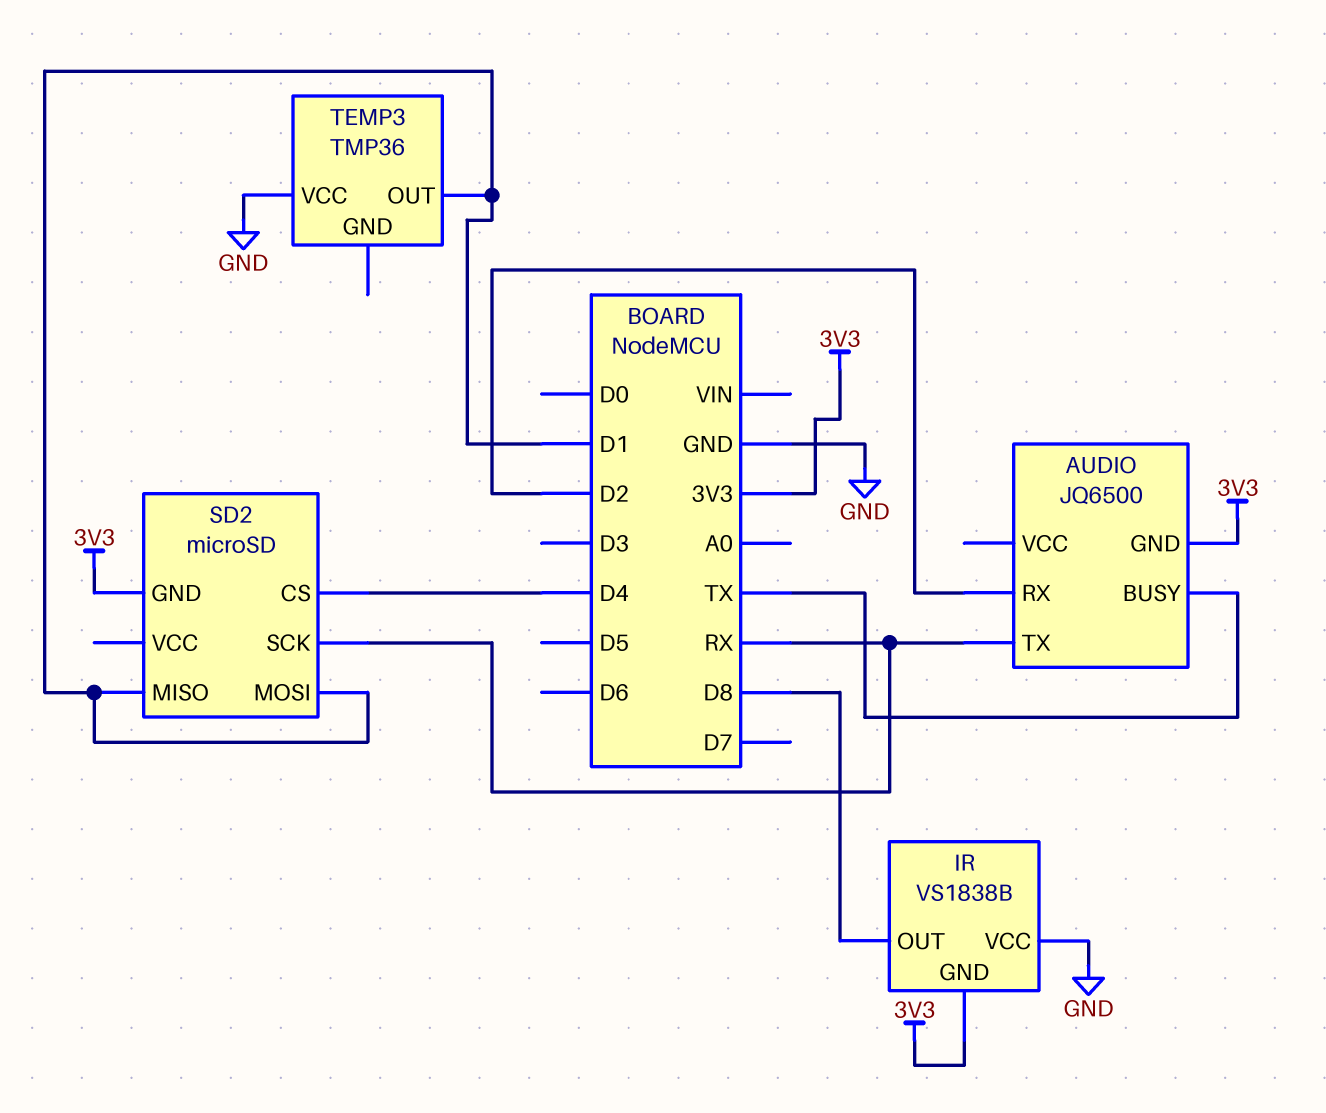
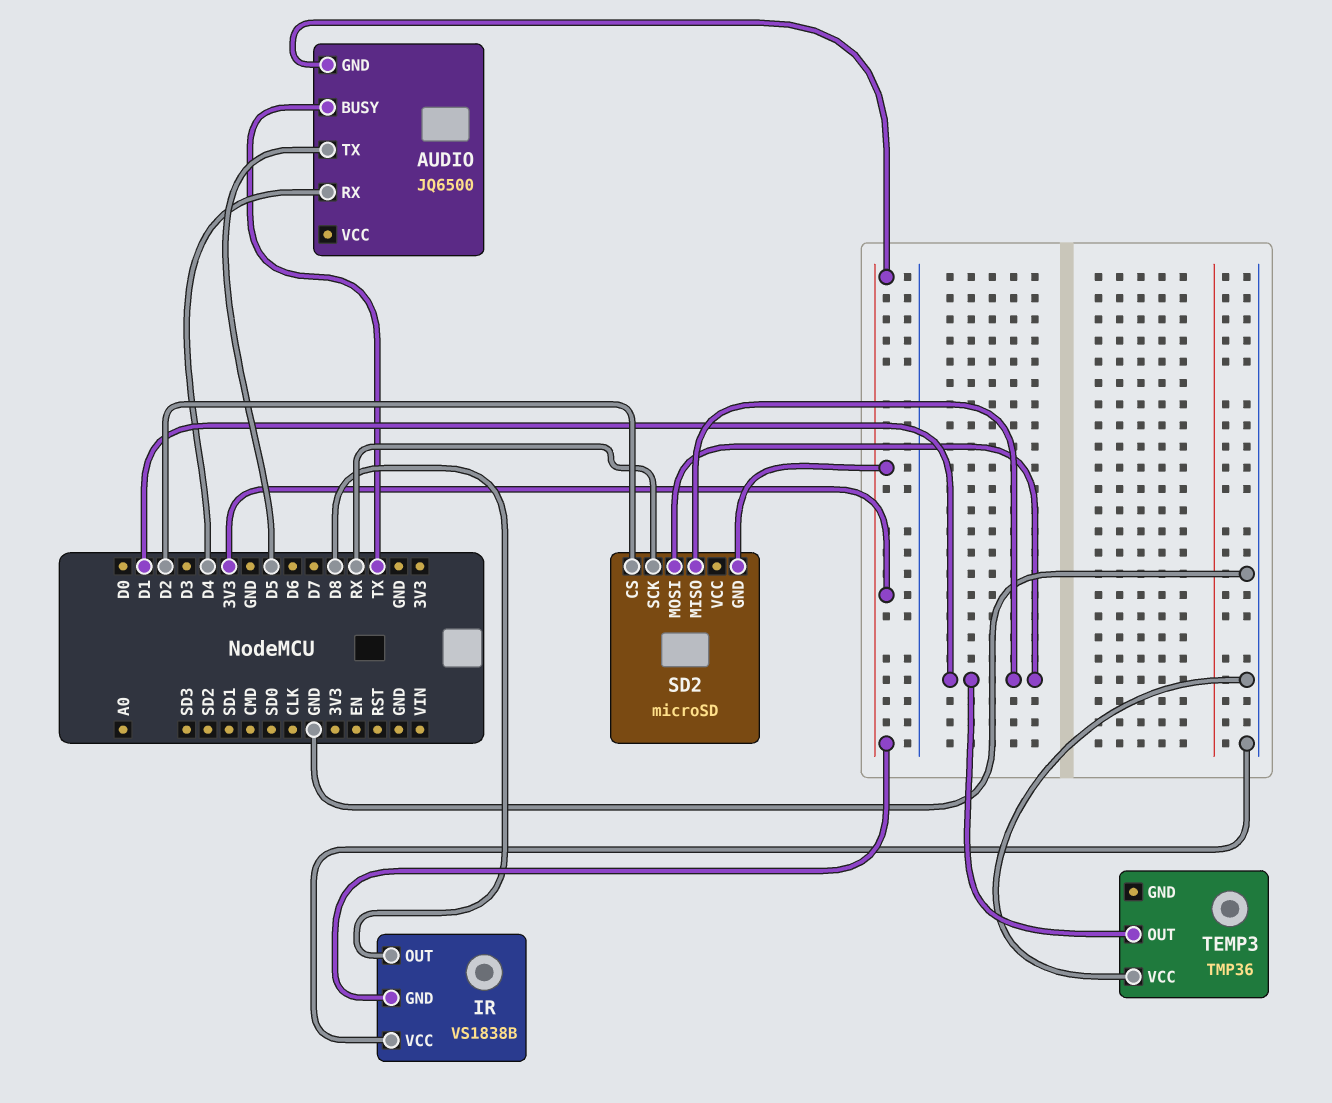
AUDIO pin RX: D2 -> D4
AUDIO pin TX: RX -> D5
SD2 pin CS: D4 -> D2

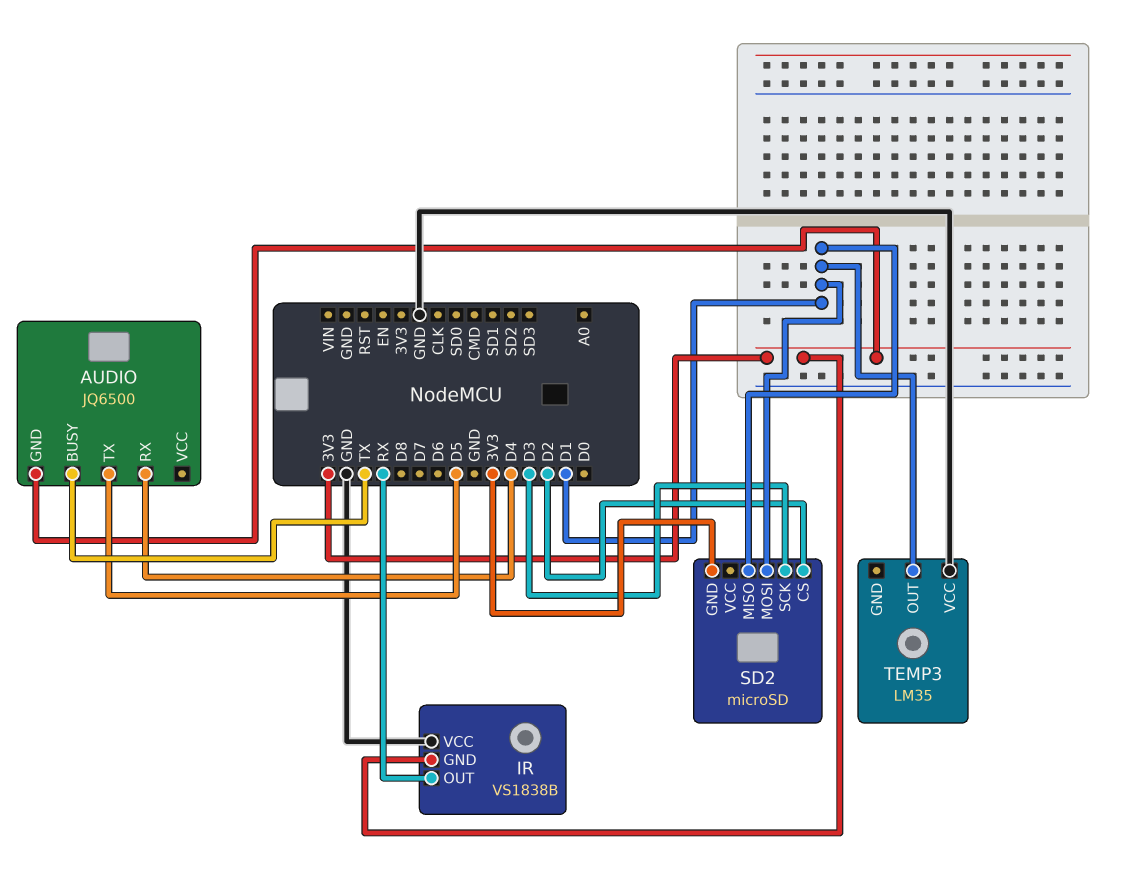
IR pin OUT: D8 -> RX
SD2 pin SCK: RX -> D3
TEMP3: TMP36 -> LM35

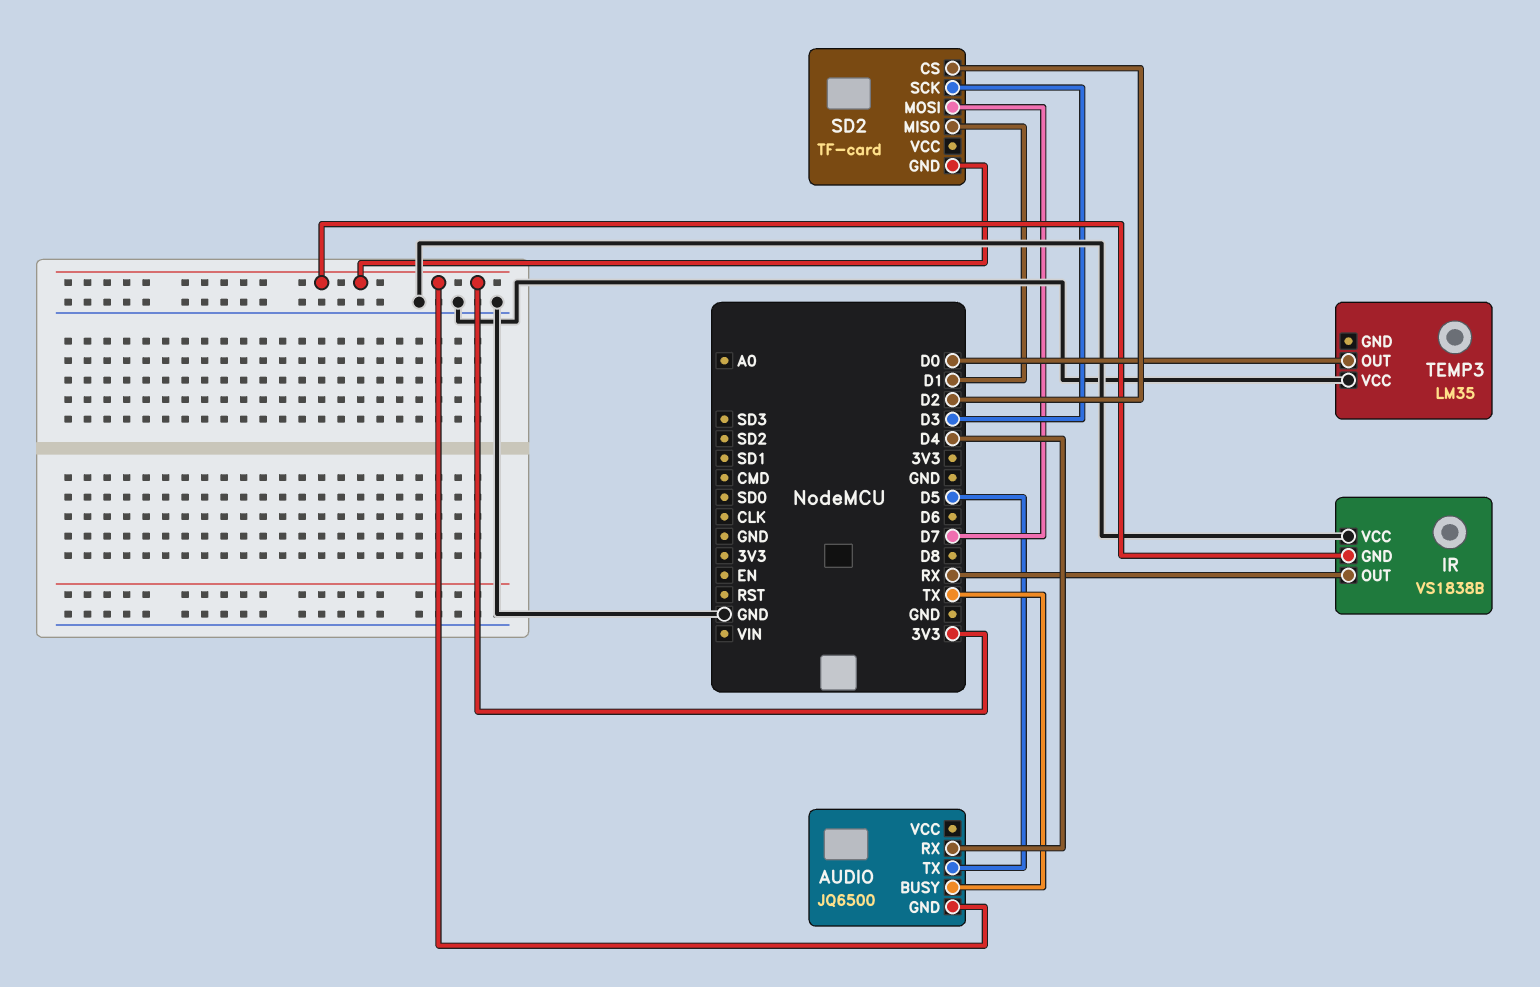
SD2: microSD -> TF-card
SD2 pin MOSI: D1 -> D7
TEMP3 pin OUT: D1 -> D0

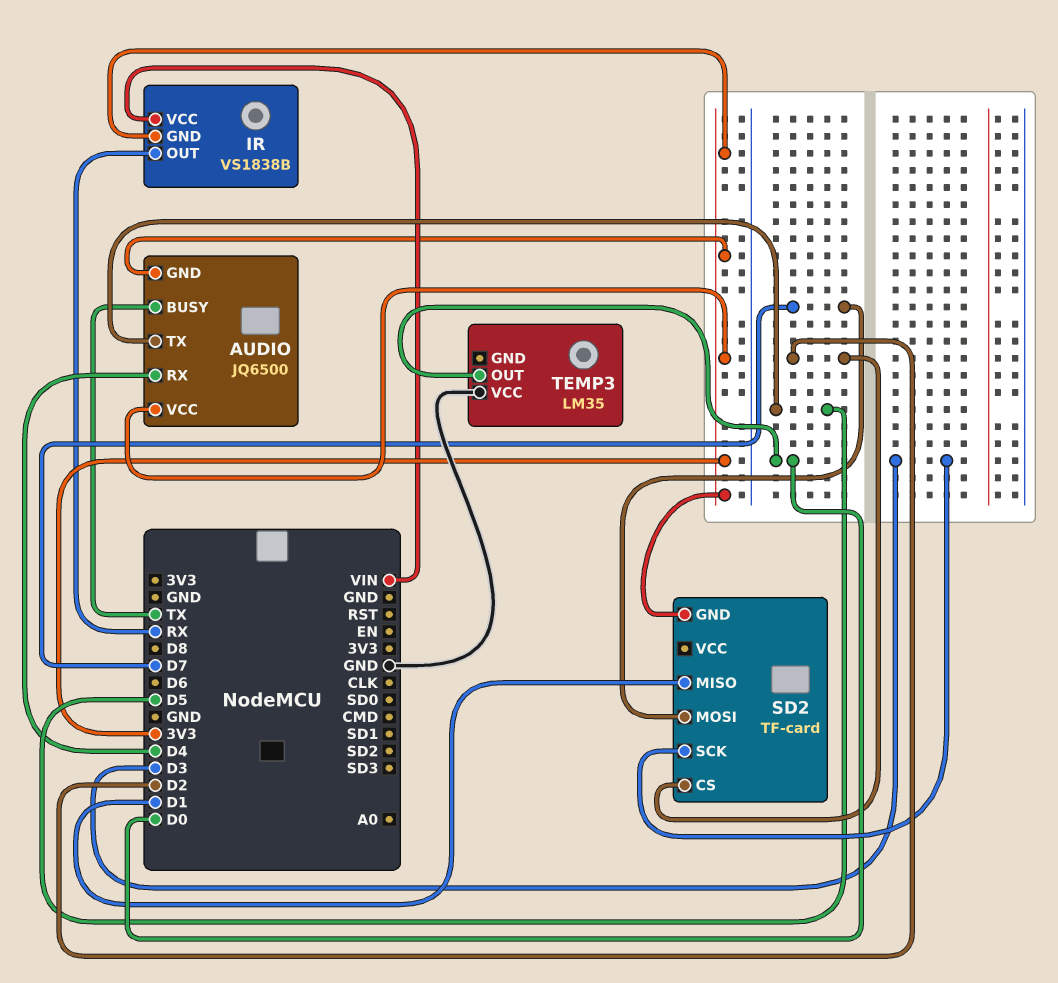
AUDIO pin VCC: none -> 3V3
IR pin VCC: GND -> VIN

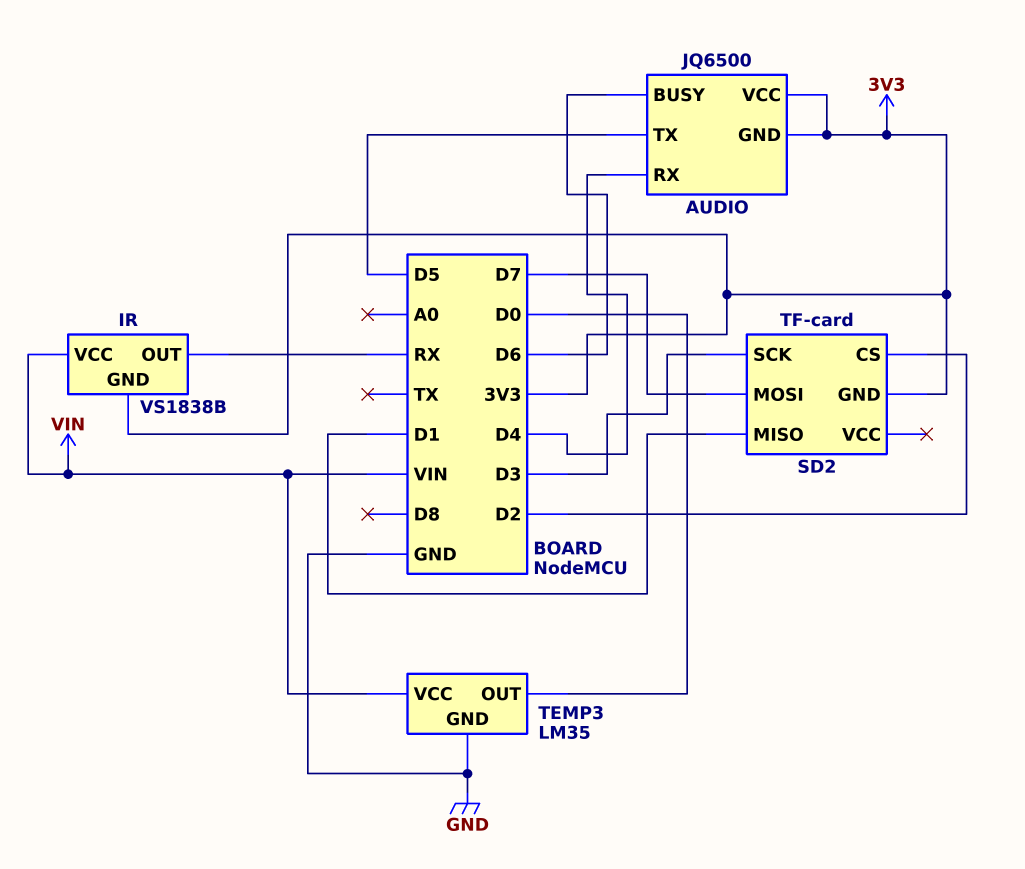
AUDIO pin BUSY: TX -> D6
TEMP3 pin GND: none -> GND
TEMP3 pin VCC: GND -> VIN

